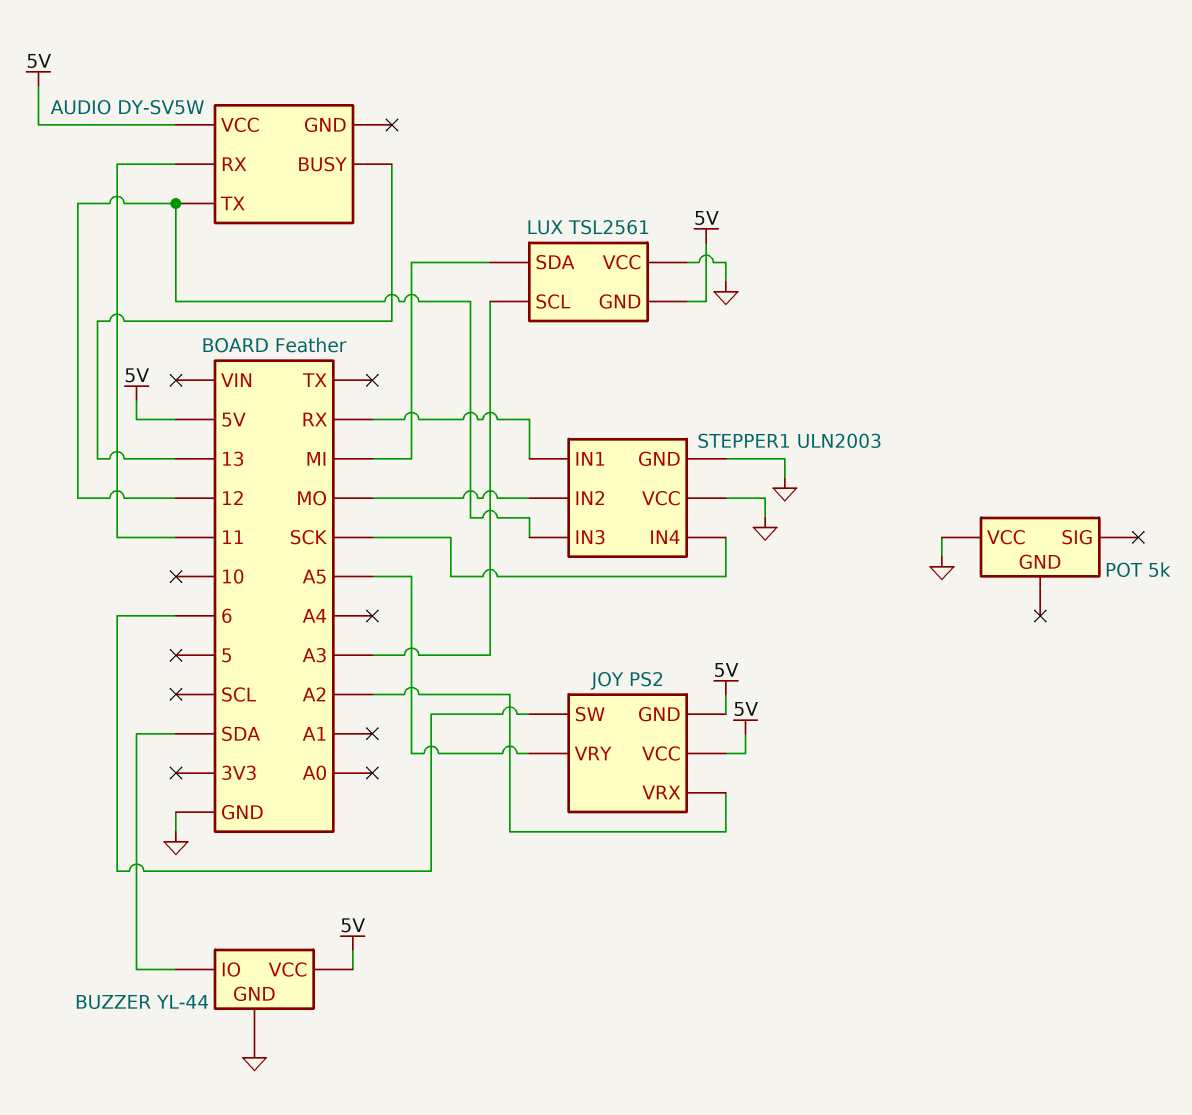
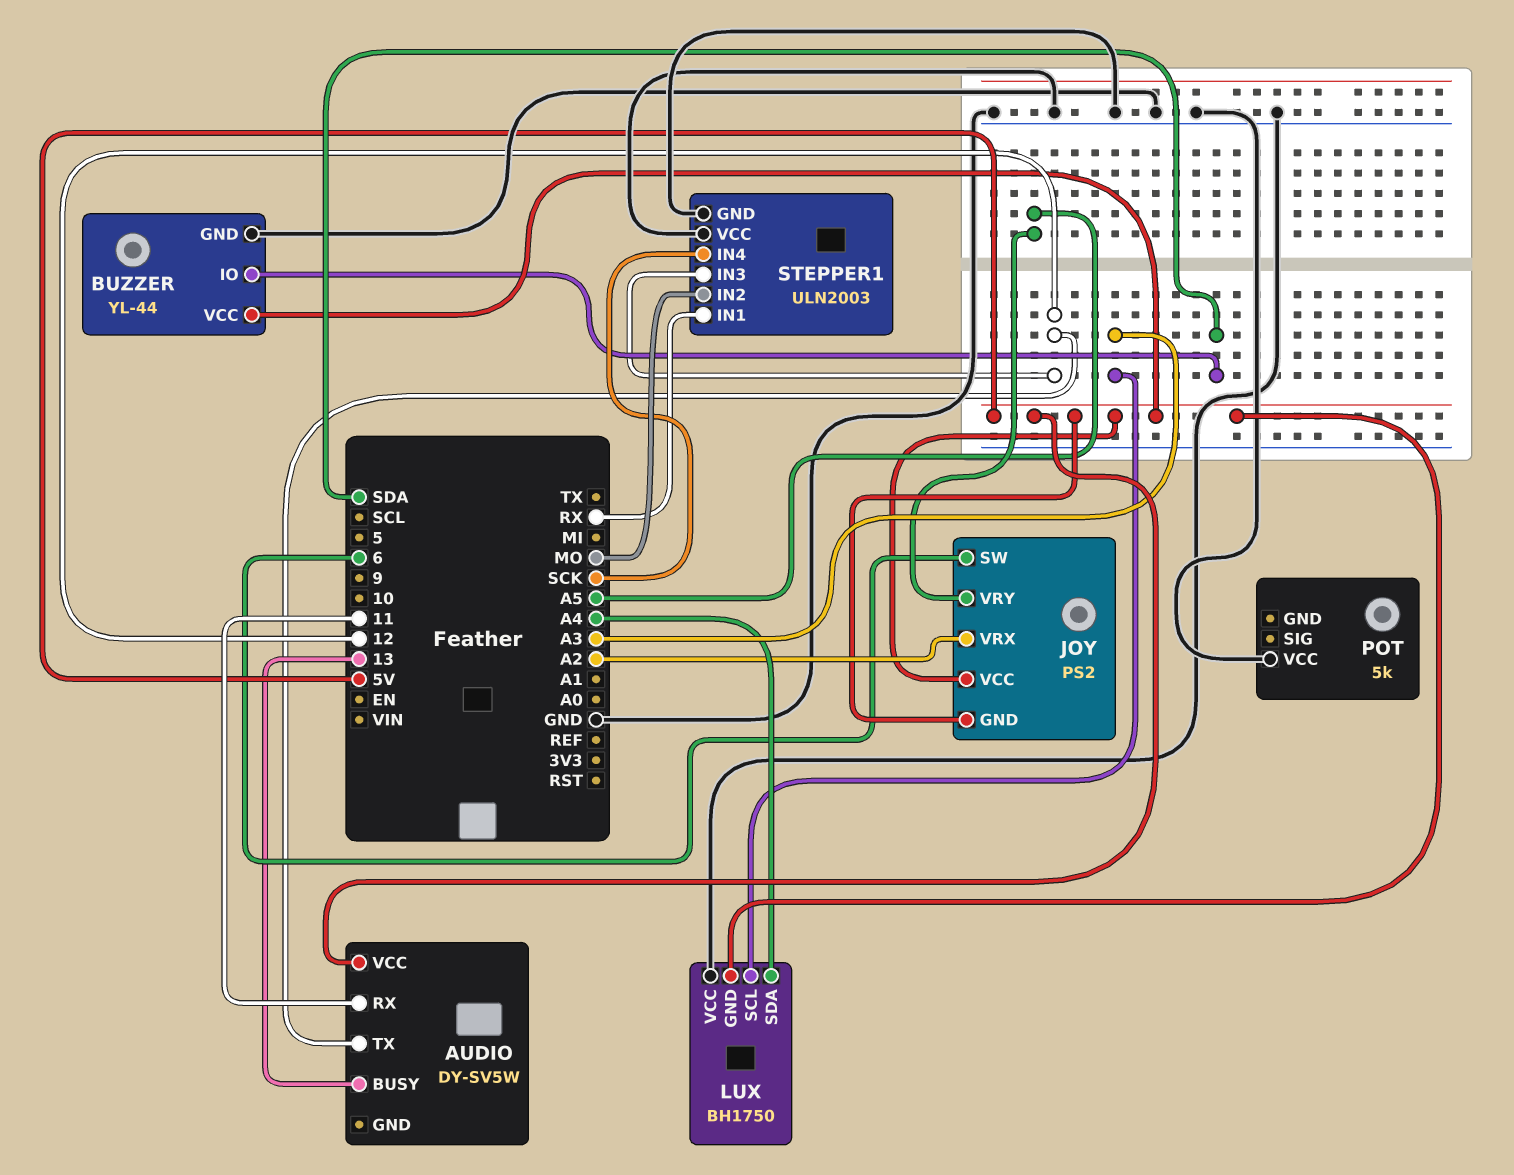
LUX: TSL2561 -> BH1750
LUX pin SDA: MI -> A4

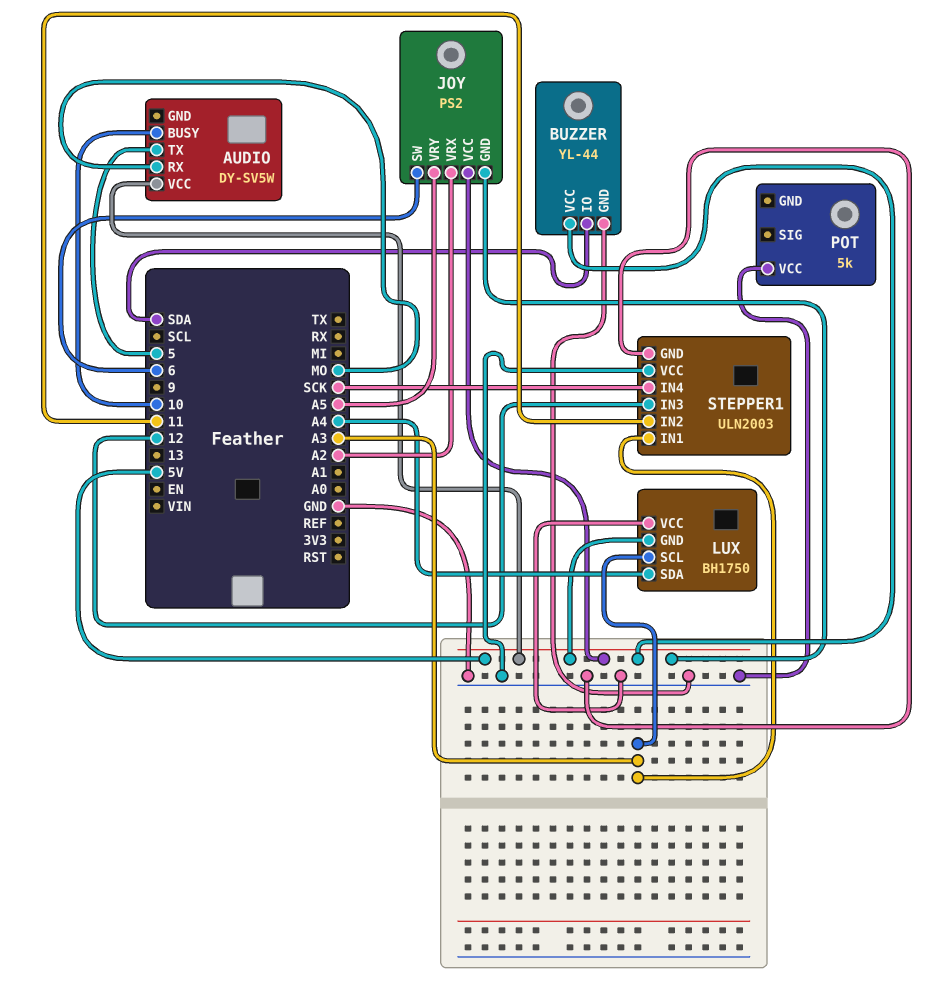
AUDIO pin BUSY: 13 -> 10
AUDIO pin RX: 11 -> MO
AUDIO pin TX: 12 -> 5
STEPPER1 pin IN1: RX -> A3
STEPPER1 pin IN2: MO -> 11

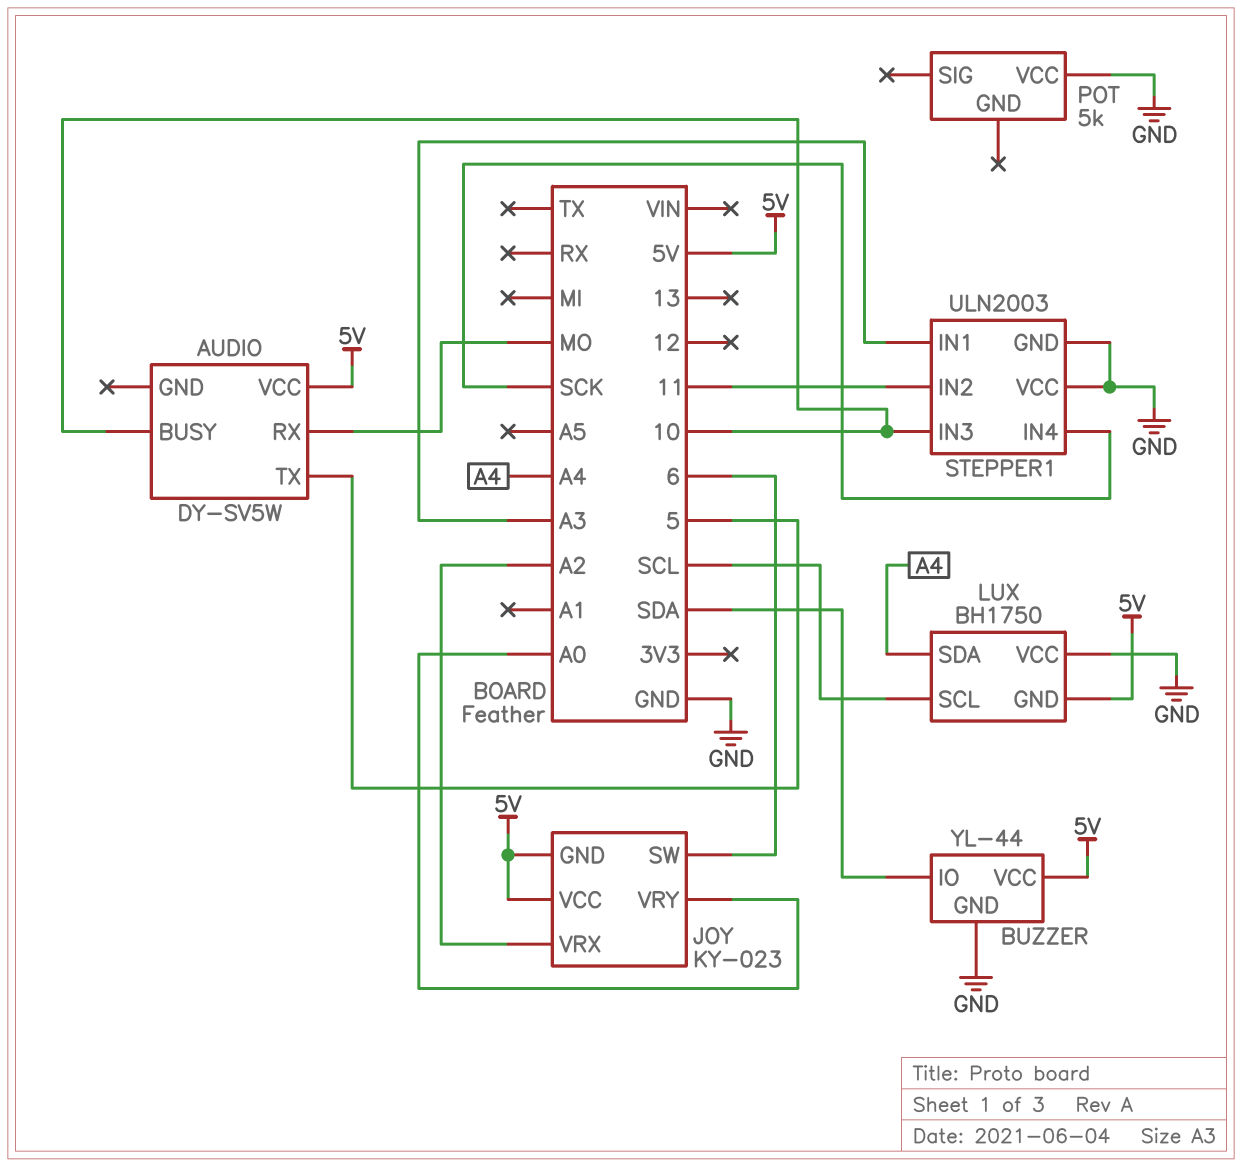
JOY: PS2 -> KY-023
JOY pin VRY: A5 -> A0
LUX pin SCL: A3 -> SCL
STEPPER1 pin IN3: 12 -> 10

